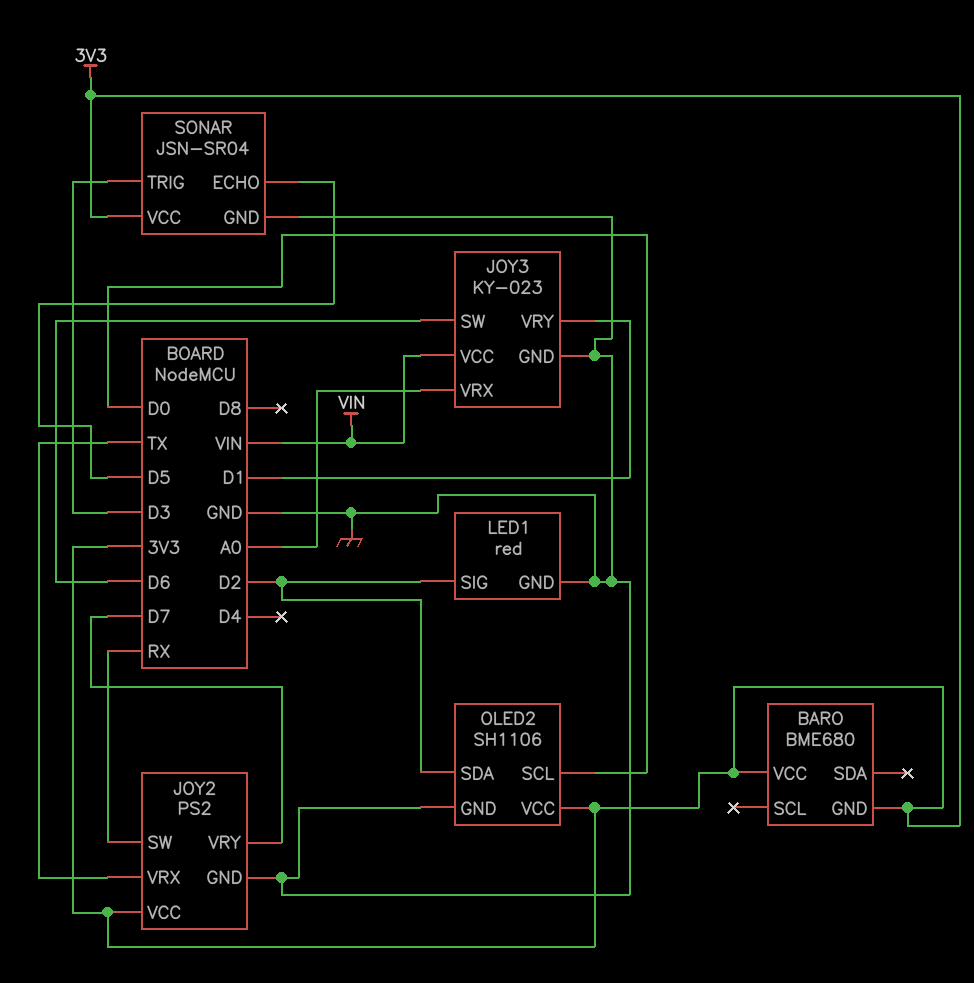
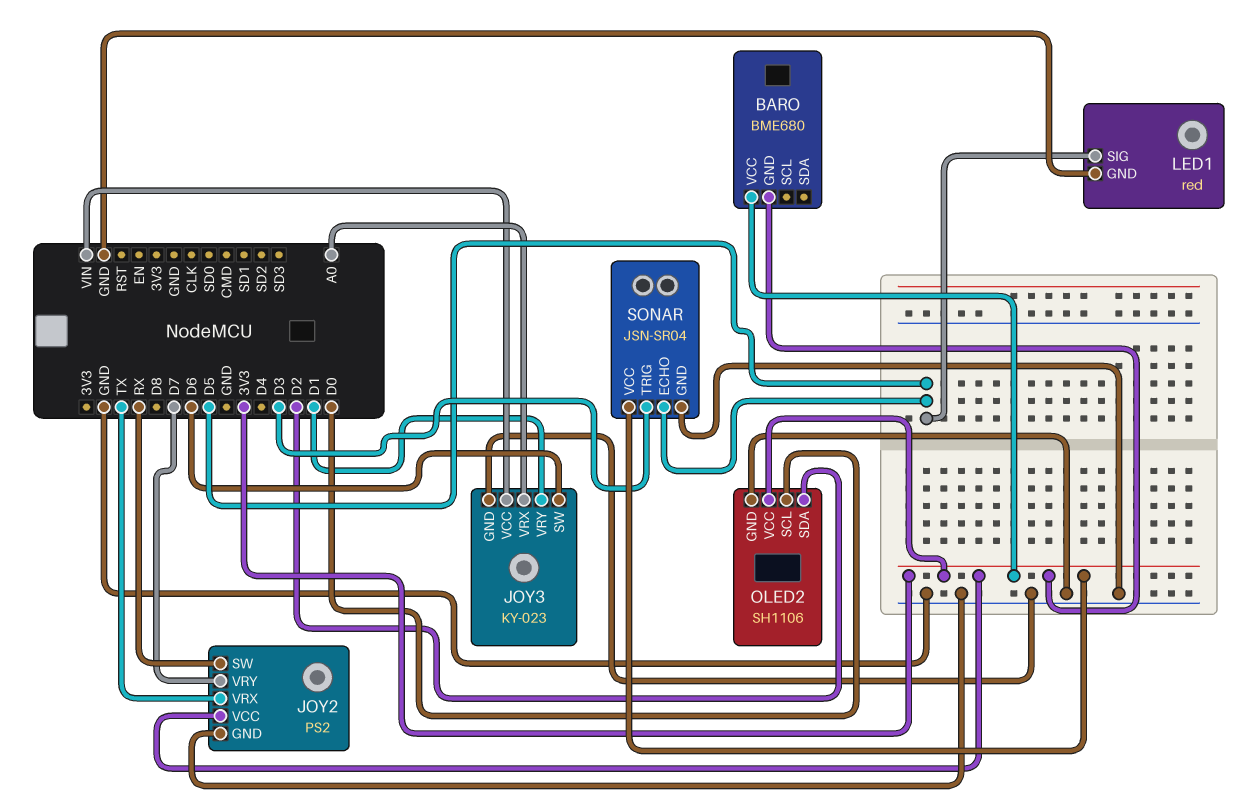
LED1 pin SIG: D2 -> D5

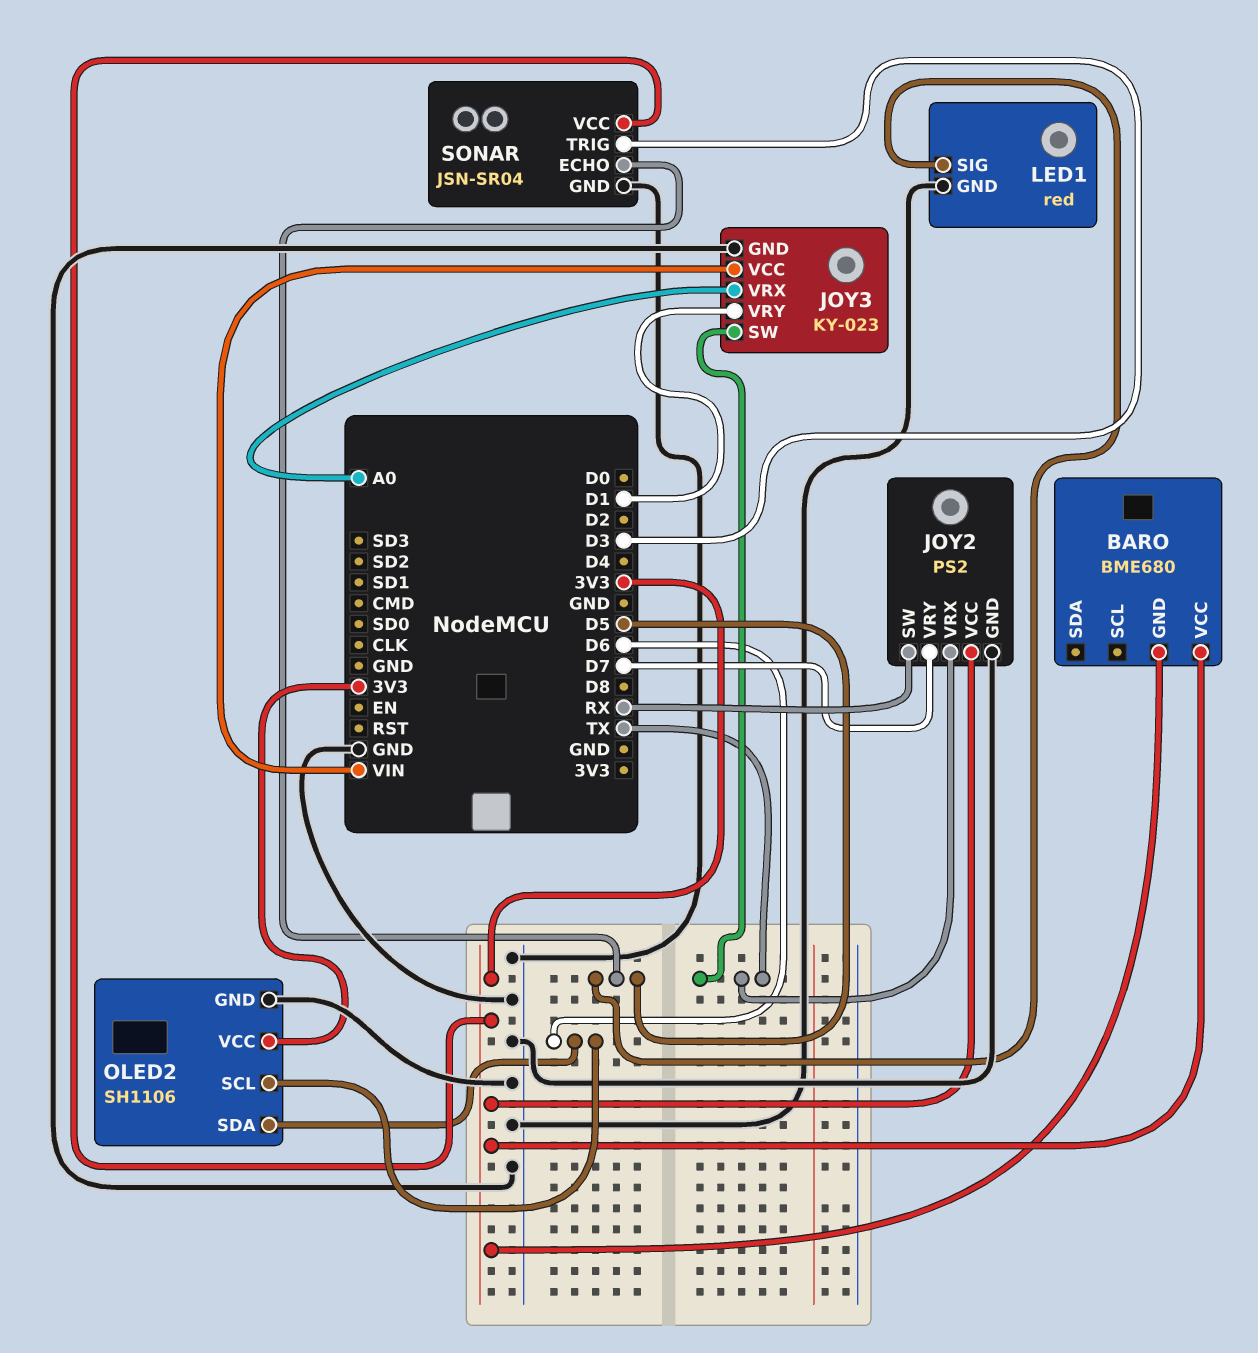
JOY3 pin SW: D6 -> TX
OLED2 pin SCL: D0 -> D6
OLED2 pin SDA: D2 -> D6

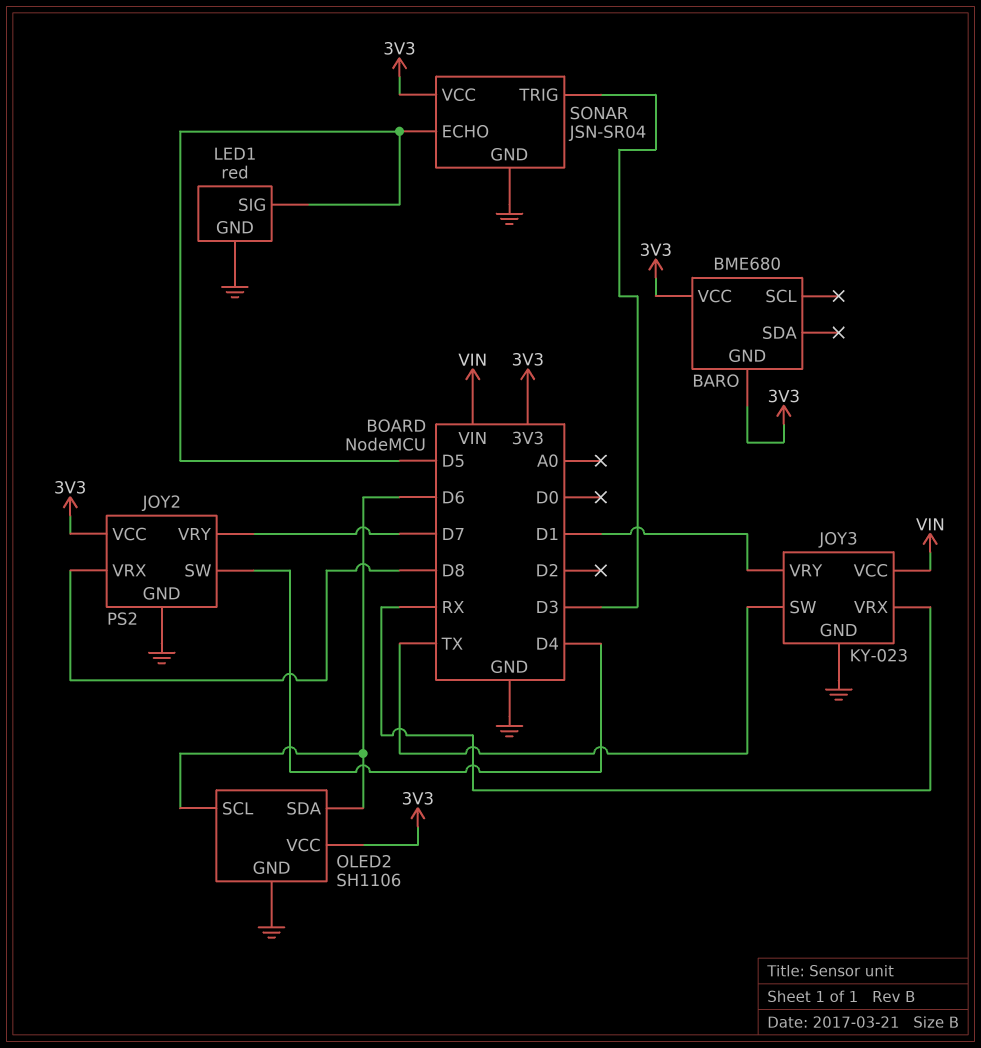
JOY2 pin SW: RX -> D4
JOY2 pin VRX: TX -> D8
JOY3 pin VRX: A0 -> RX

